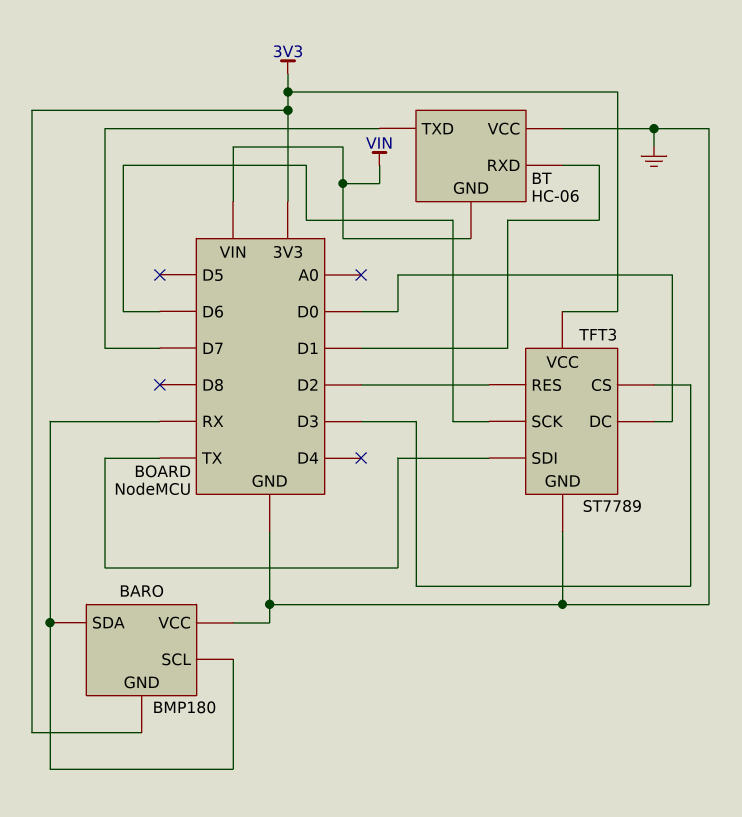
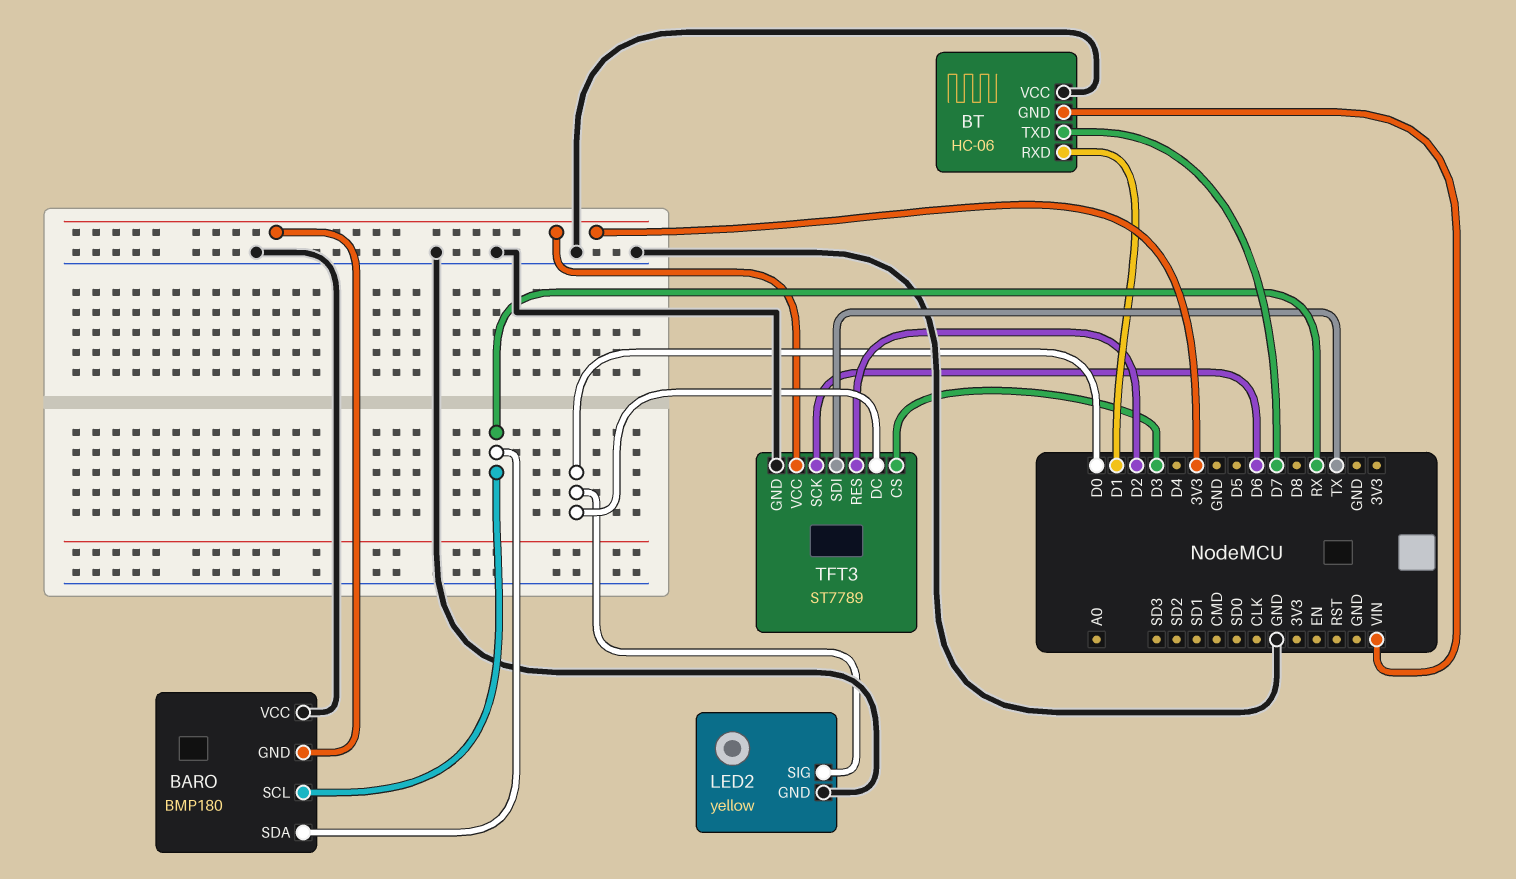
LED2: none -> yellow
LED2 pin GND: none -> GND
LED2 pin SIG: none -> D0

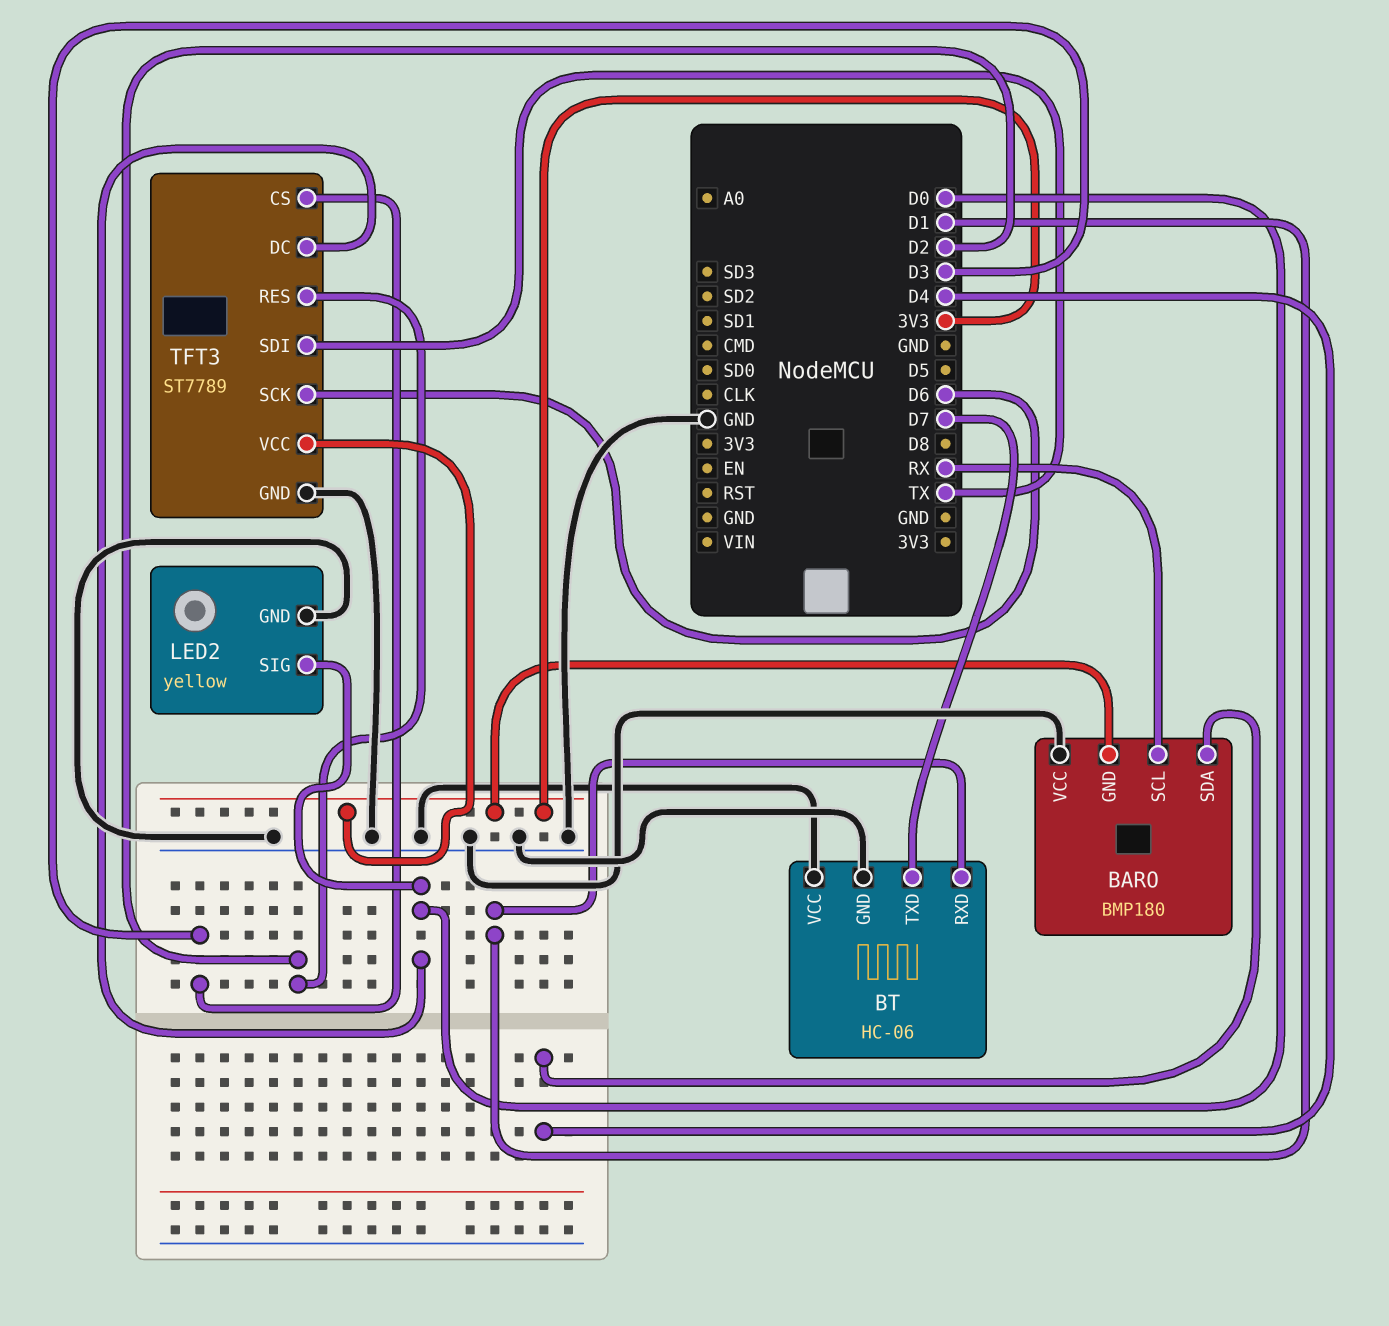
BARO pin SDA: RX -> D4
BT pin GND: VIN -> GND

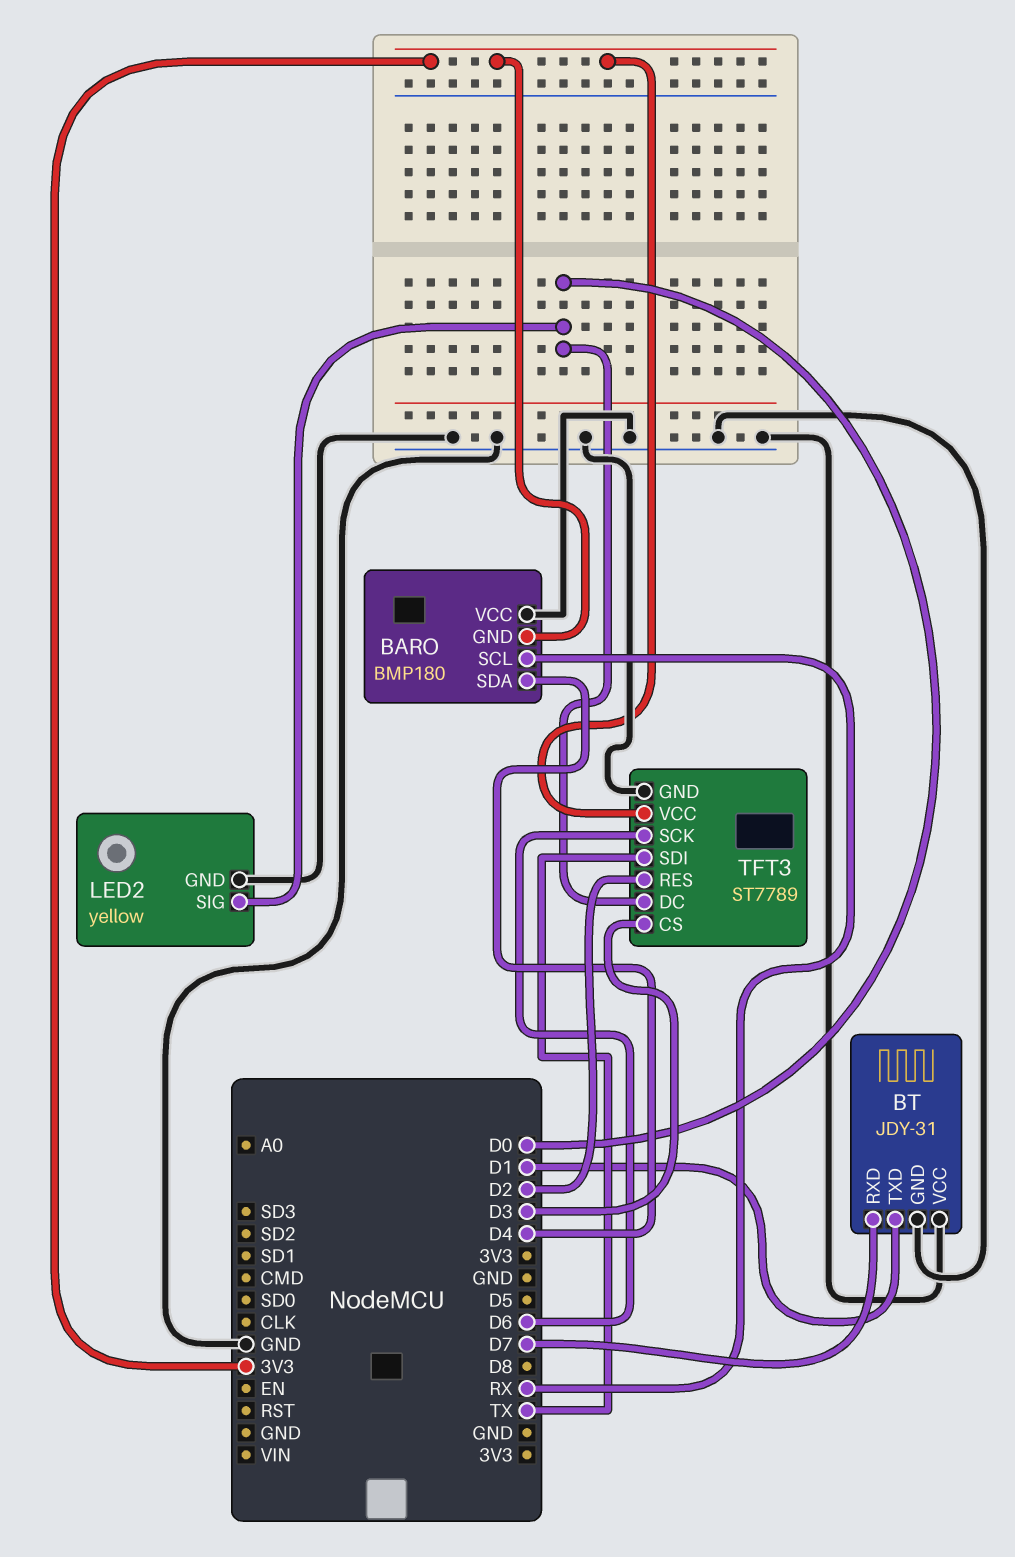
BT: HC-06 -> JDY-31
BT pin RXD: D1 -> D7
BT pin TXD: D7 -> D1

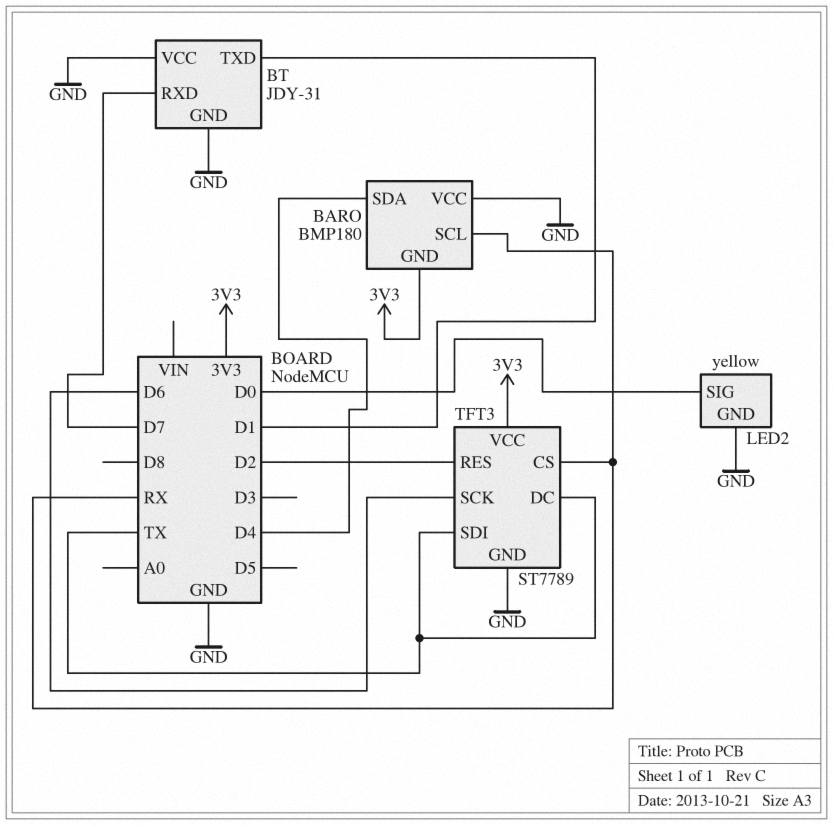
TFT3 pin CS: D3 -> RX
TFT3 pin DC: D0 -> TX

